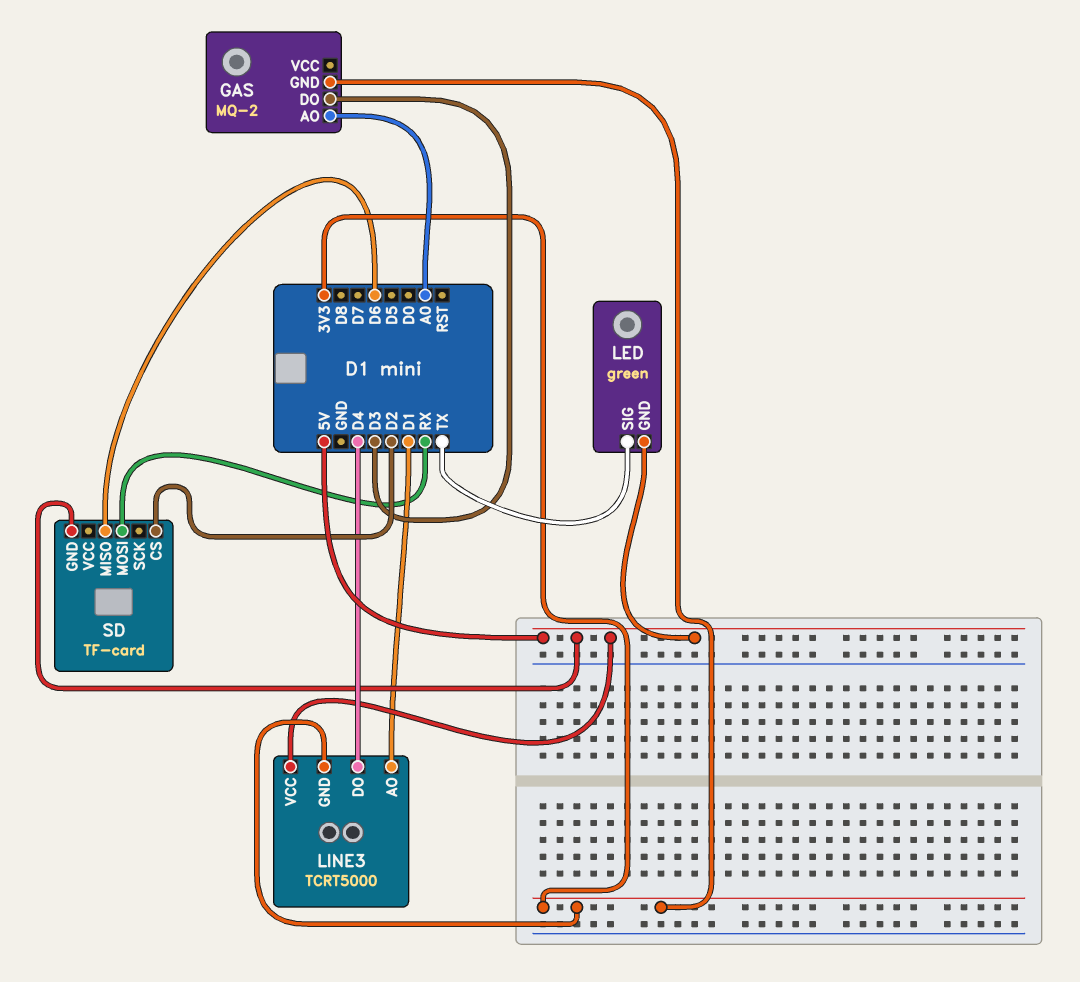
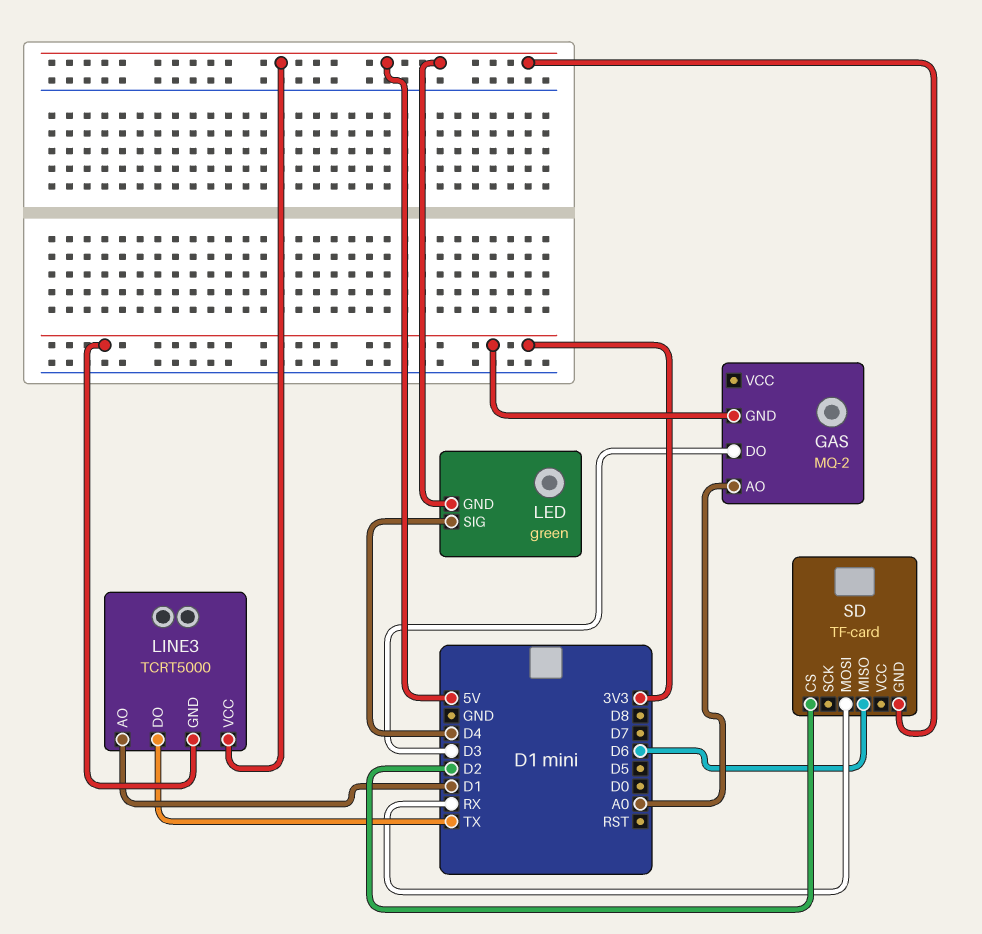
LED pin SIG: TX -> D4
LINE3 pin DO: D4 -> TX

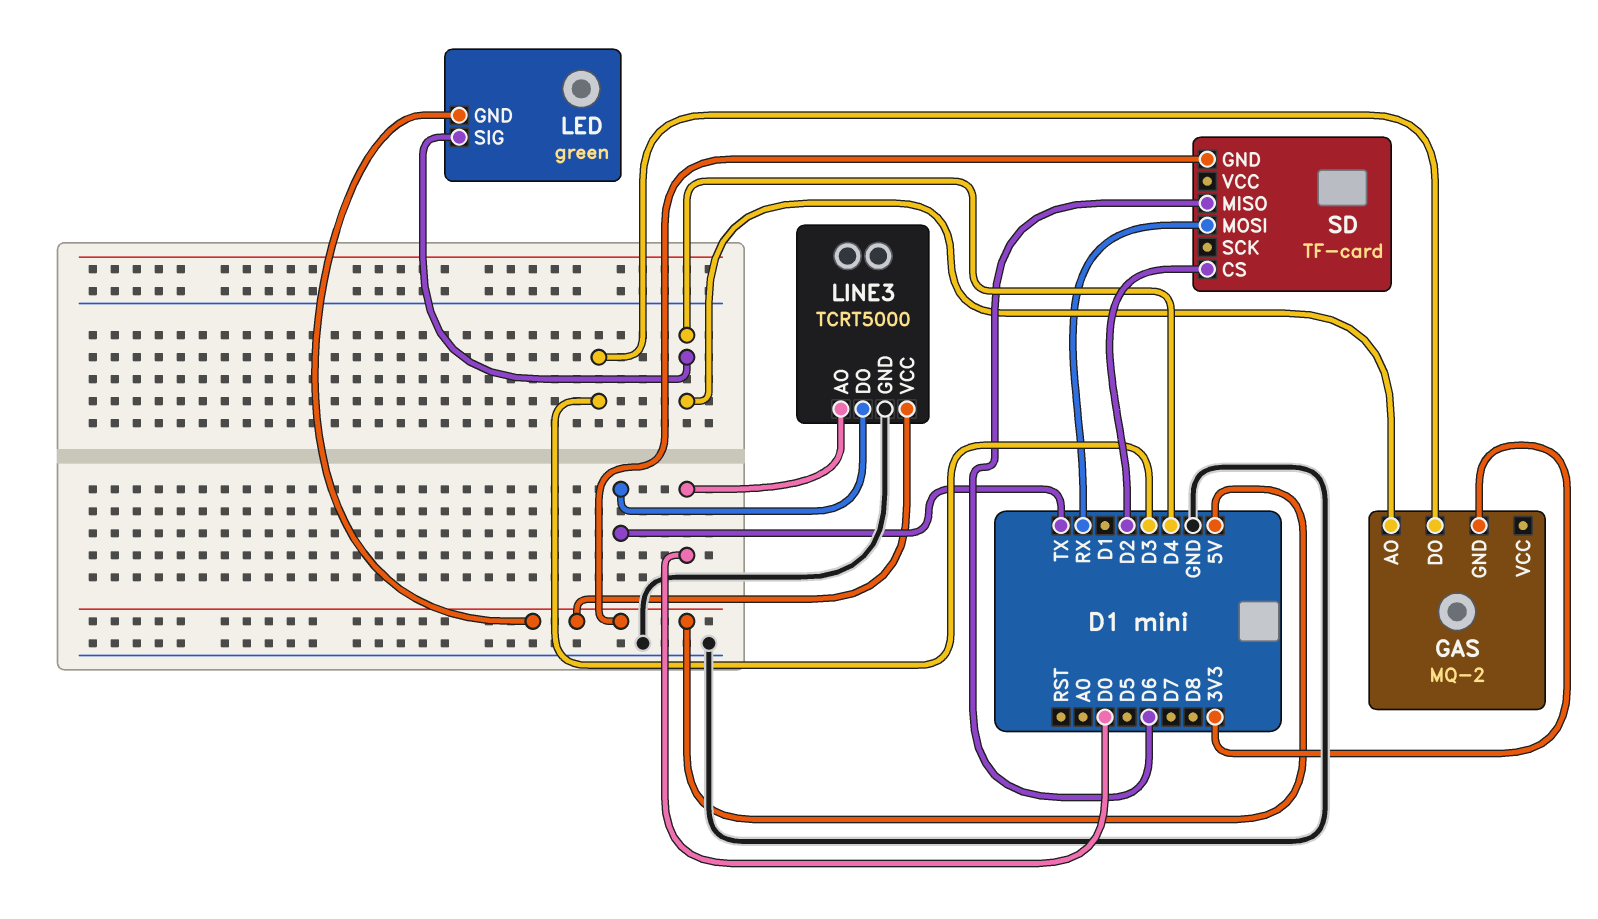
GAS pin AO: A0 -> D4
LINE3 pin AO: D1 -> D0
LINE3 pin GND: 3V3 -> GND

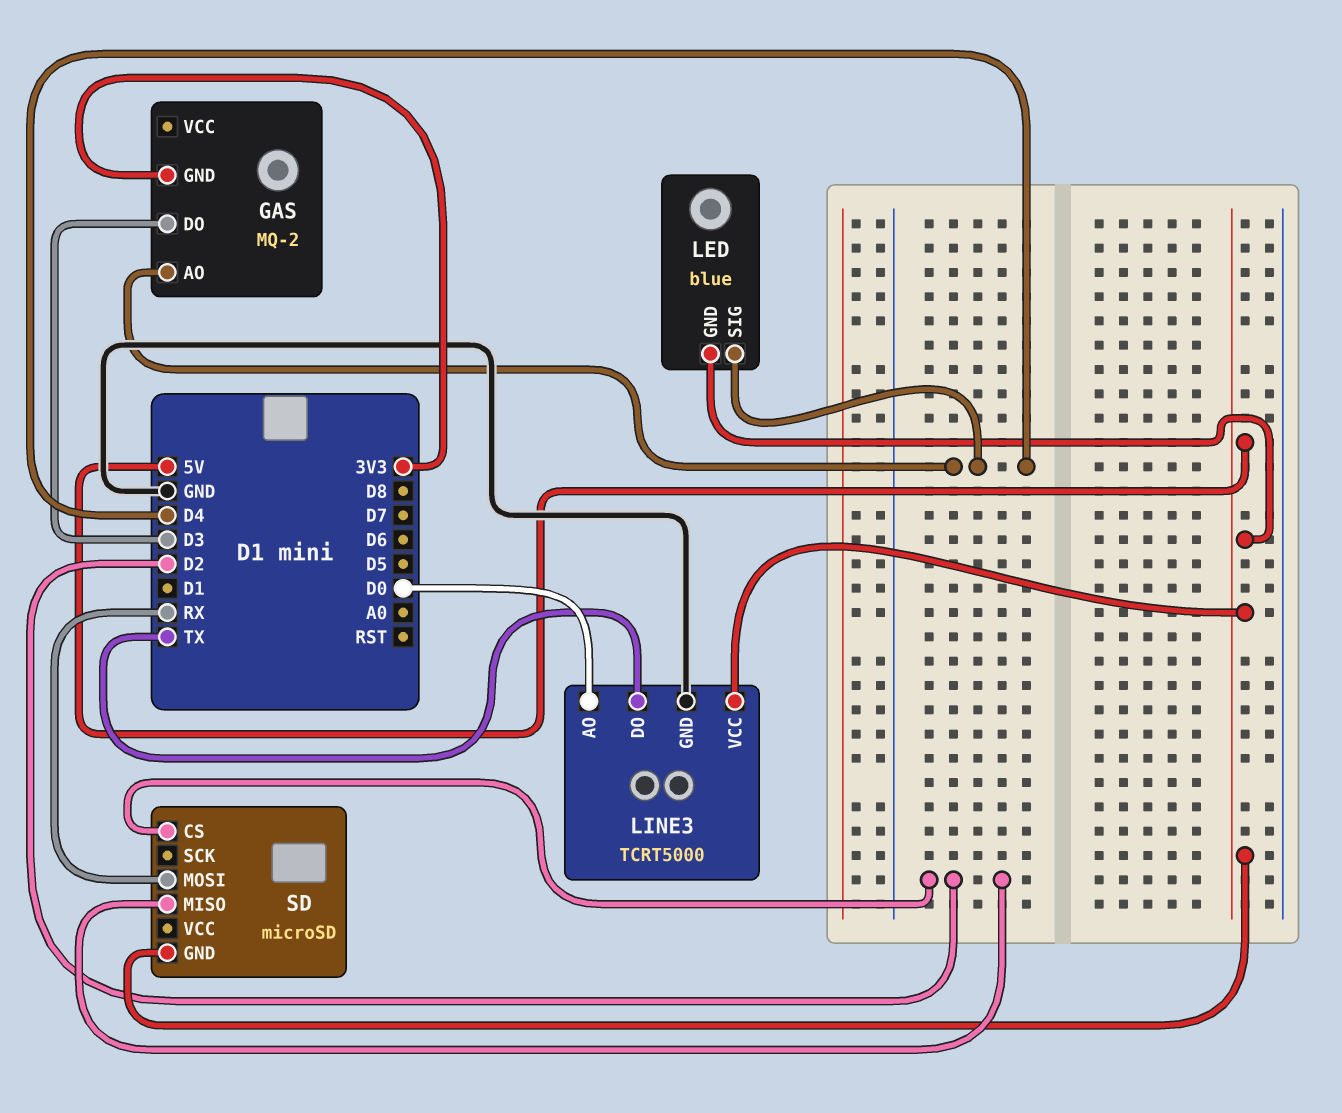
LED: green -> blue
SD: TF-card -> microSD
SD pin MISO: D6 -> D2

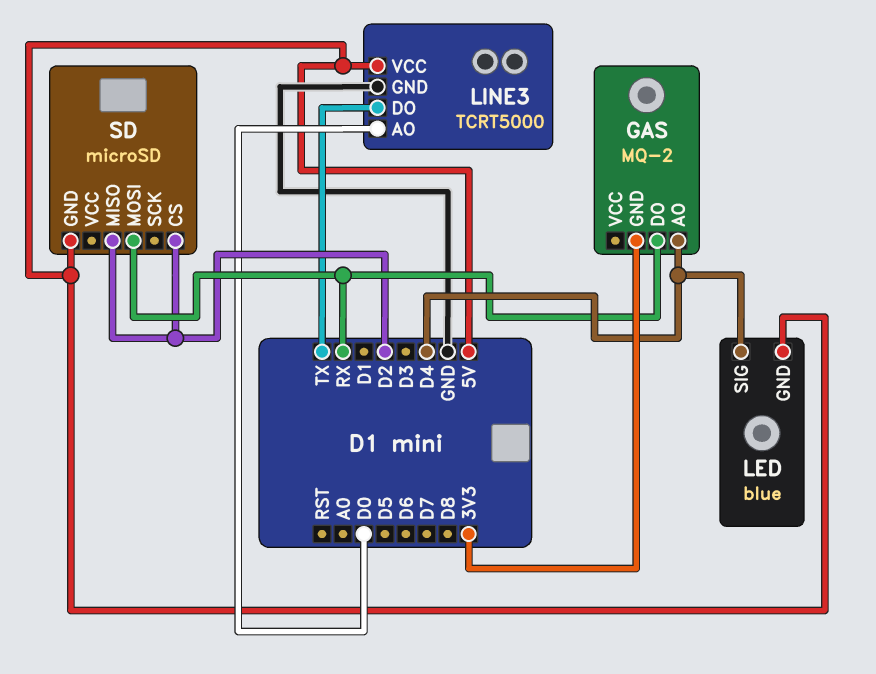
GAS pin DO: D3 -> RX

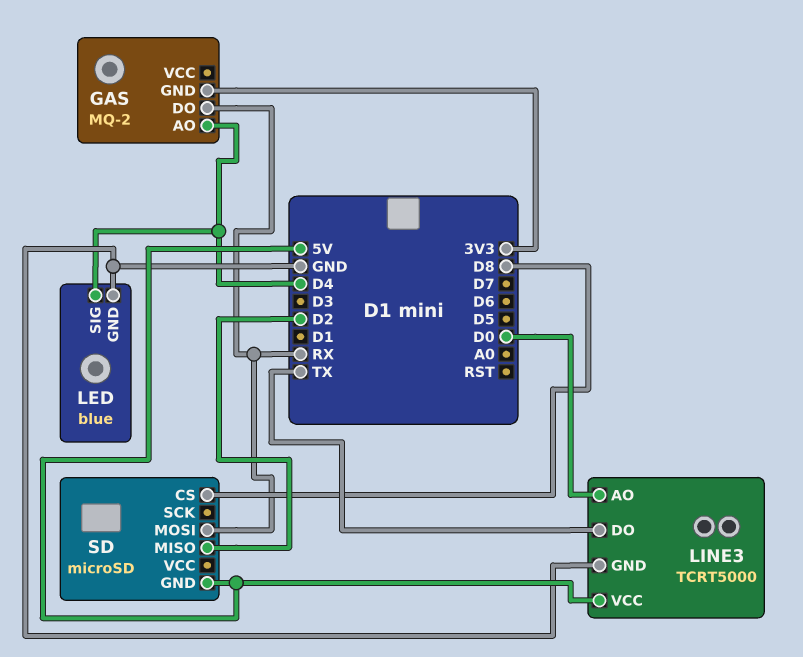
LED pin GND: 5V -> GND
SD pin CS: D2 -> D8

